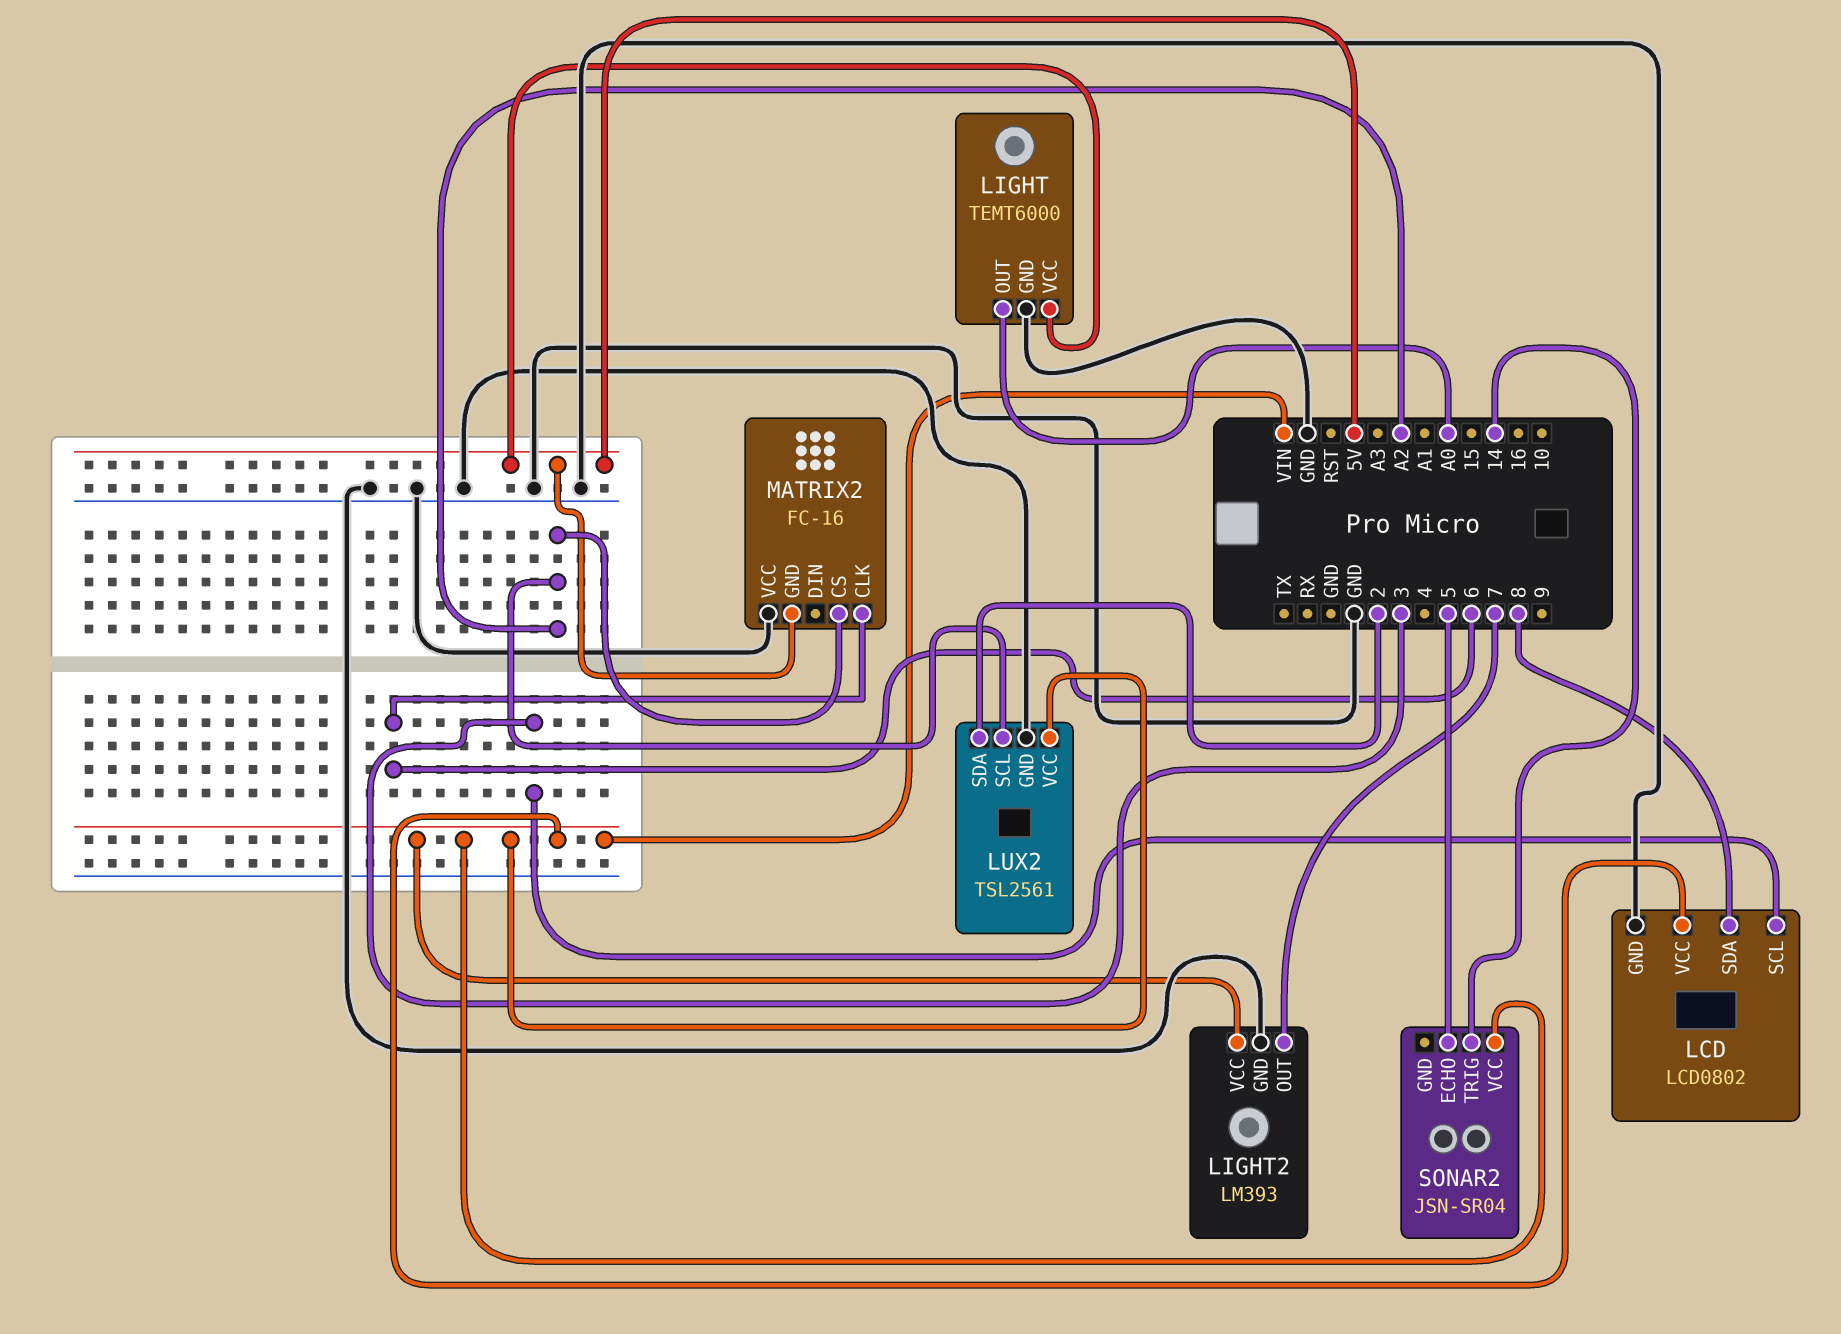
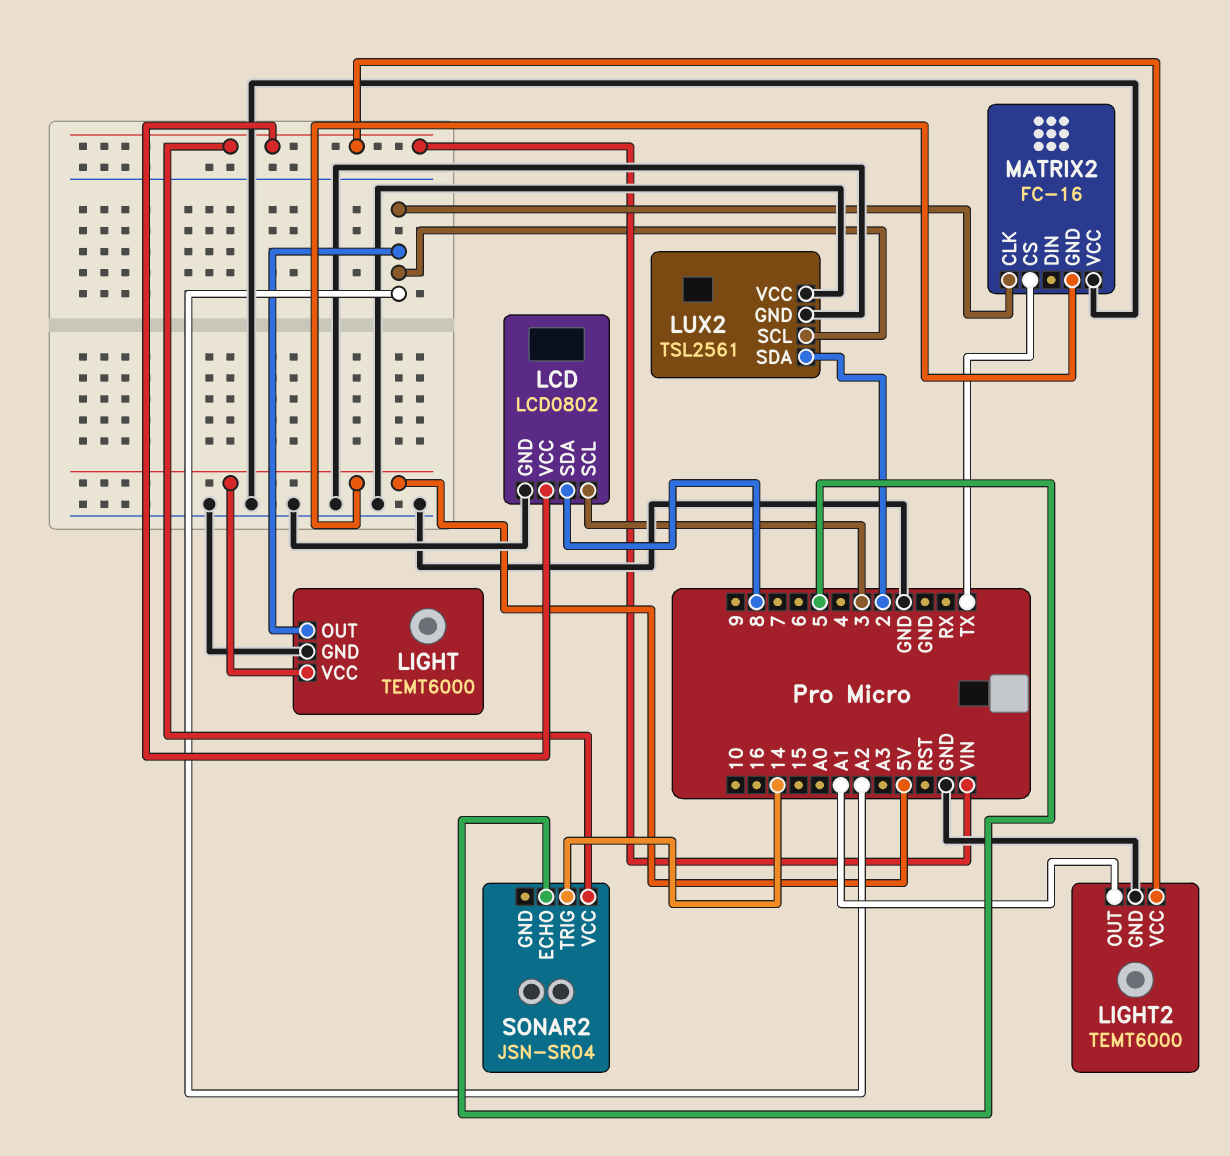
LIGHT pin OUT: A0 -> A2
LIGHT2: LM393 -> TEMT6000
LIGHT2 pin OUT: 7 -> A1
LUX2 pin VCC: VIN -> GND
MATRIX2 pin CLK: 6 -> A2
MATRIX2 pin CS: A2 -> TX

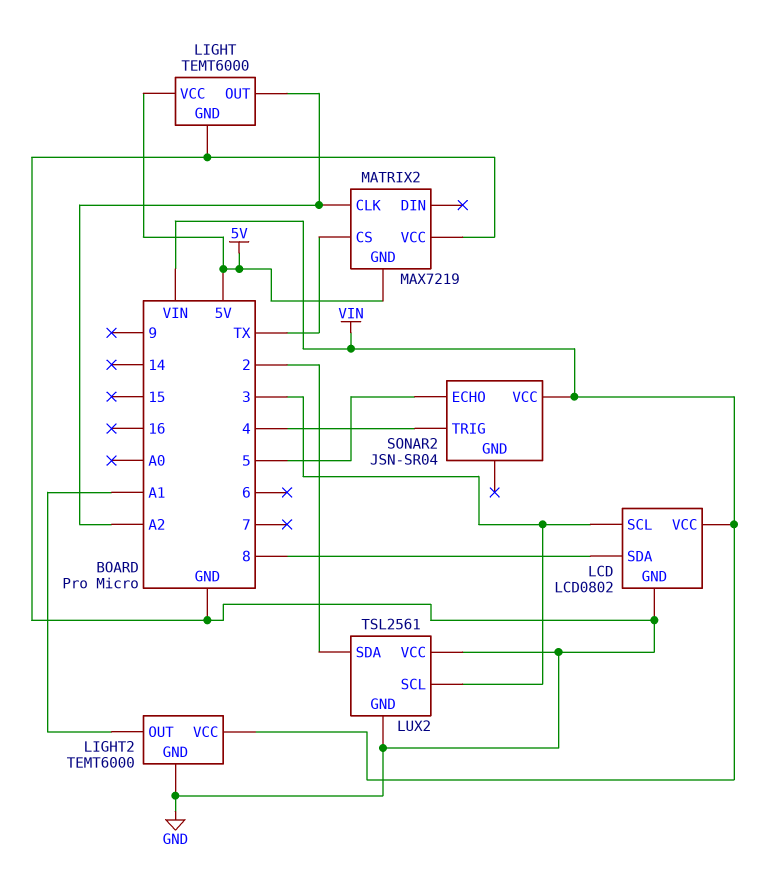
LUX2 pin SCL: A2 -> 3
MATRIX2: FC-16 -> MAX7219
SONAR2 pin TRIG: 14 -> 4

